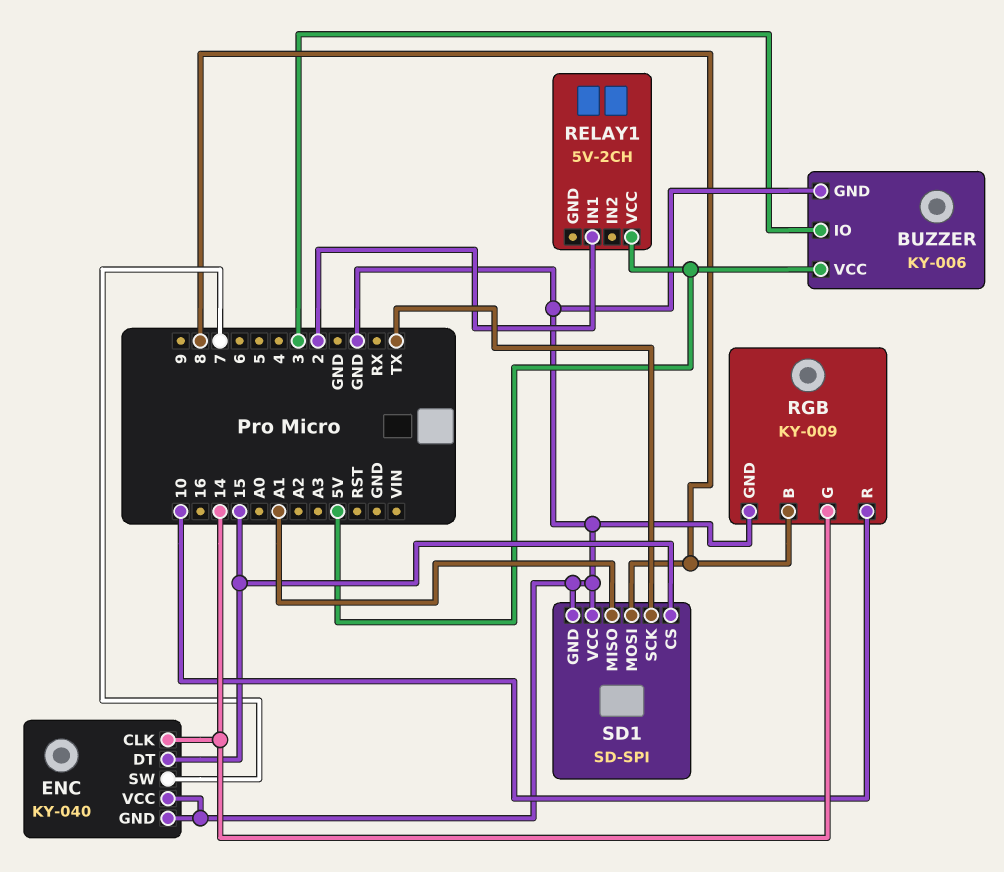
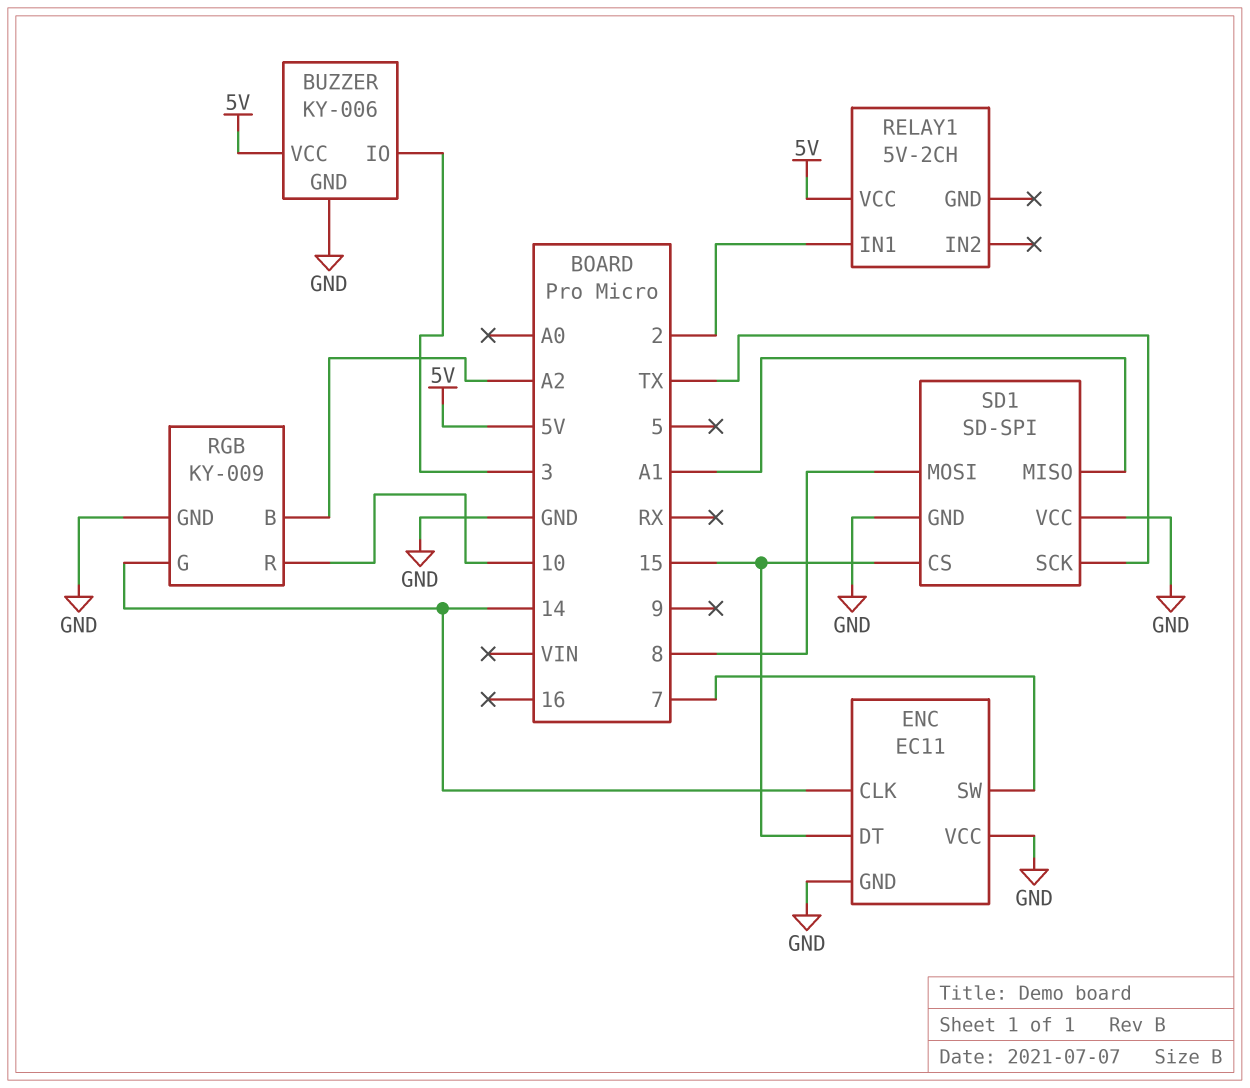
ENC: KY-040 -> EC11
RGB pin B: 8 -> A2

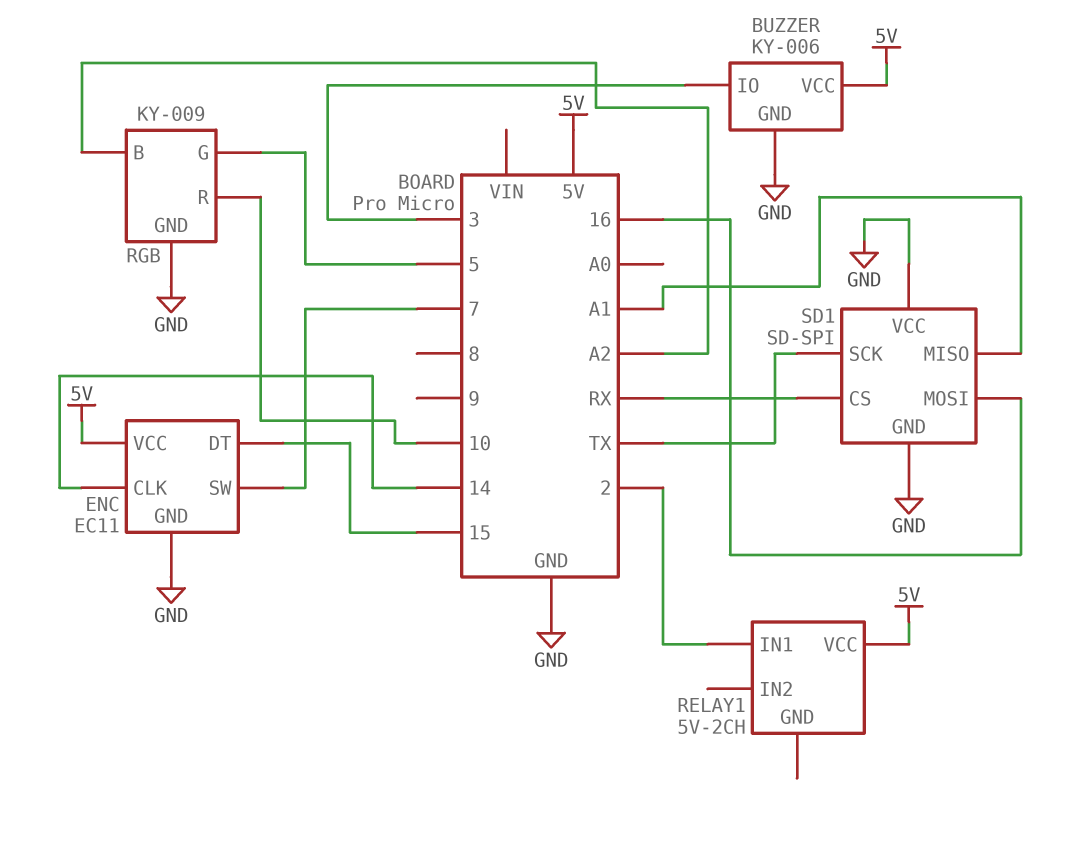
ENC pin VCC: GND -> 5V
RGB pin G: 14 -> 5
SD1 pin CS: 15 -> RX
SD1 pin MOSI: 8 -> 16

